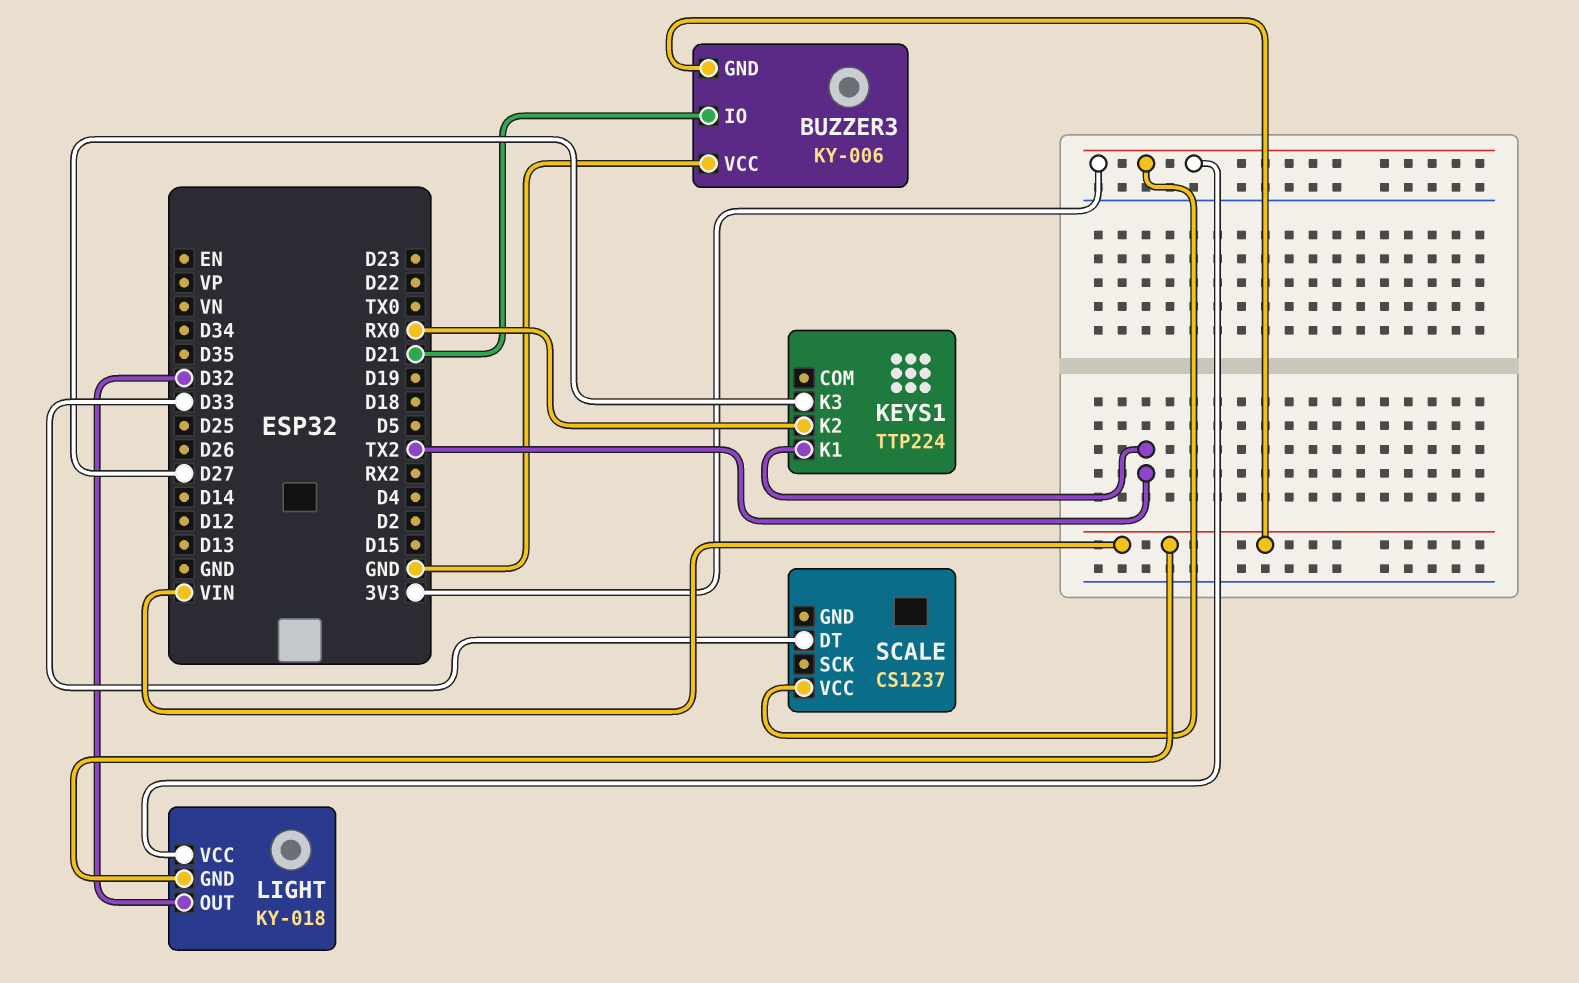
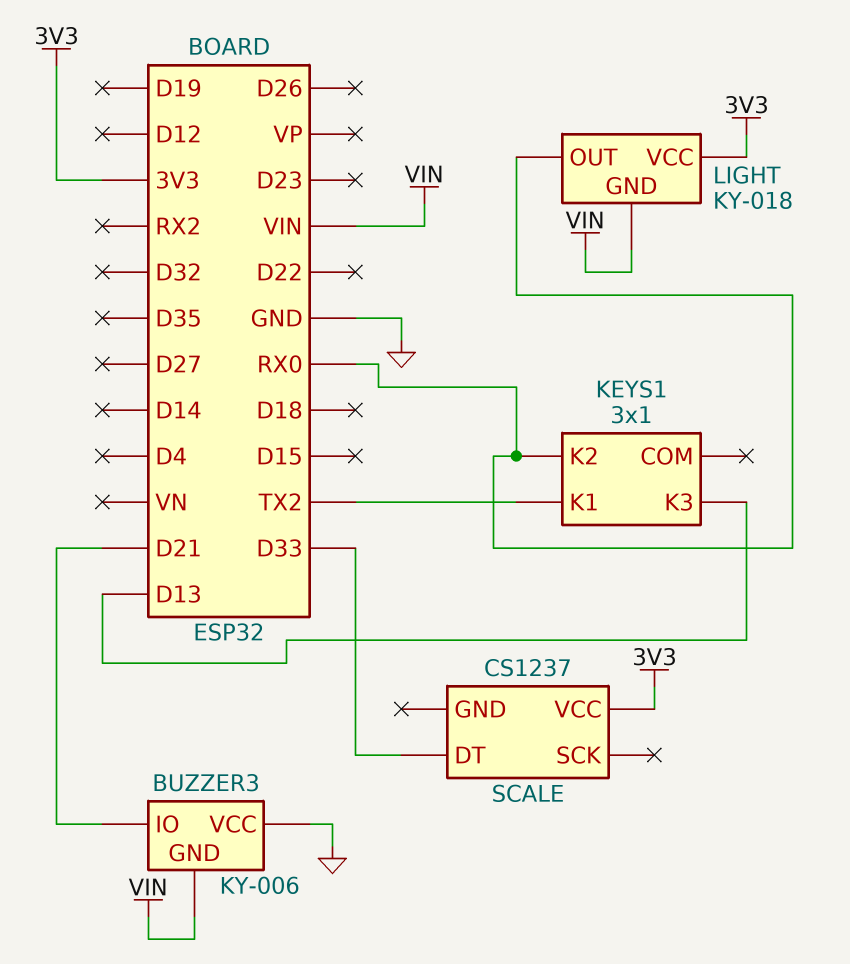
KEYS1: TTP224 -> 3x1
KEYS1 pin K3: D27 -> D13
LIGHT pin OUT: D32 -> RX0

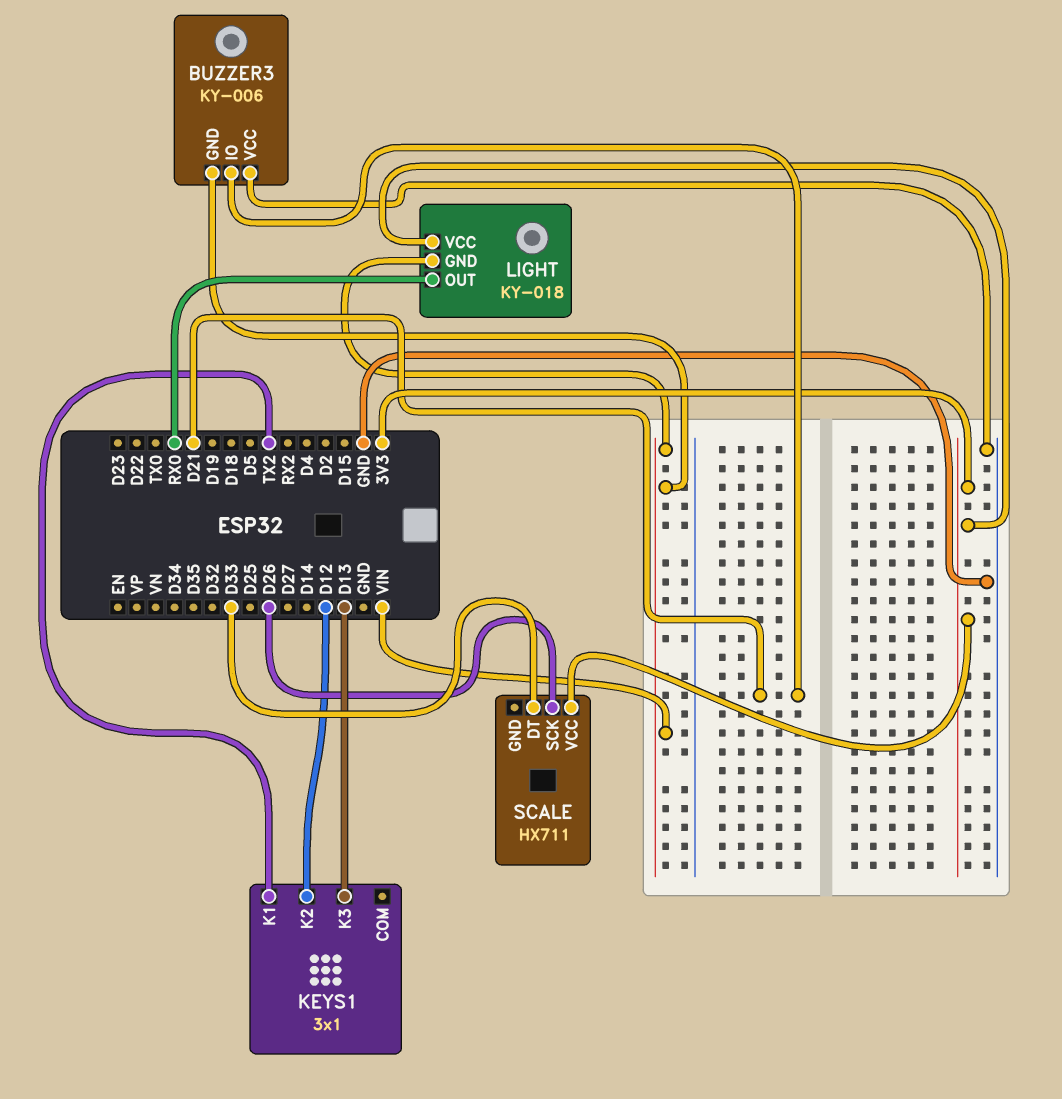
KEYS1 pin K2: RX0 -> D12
SCALE: CS1237 -> HX711
SCALE pin SCK: none -> D26

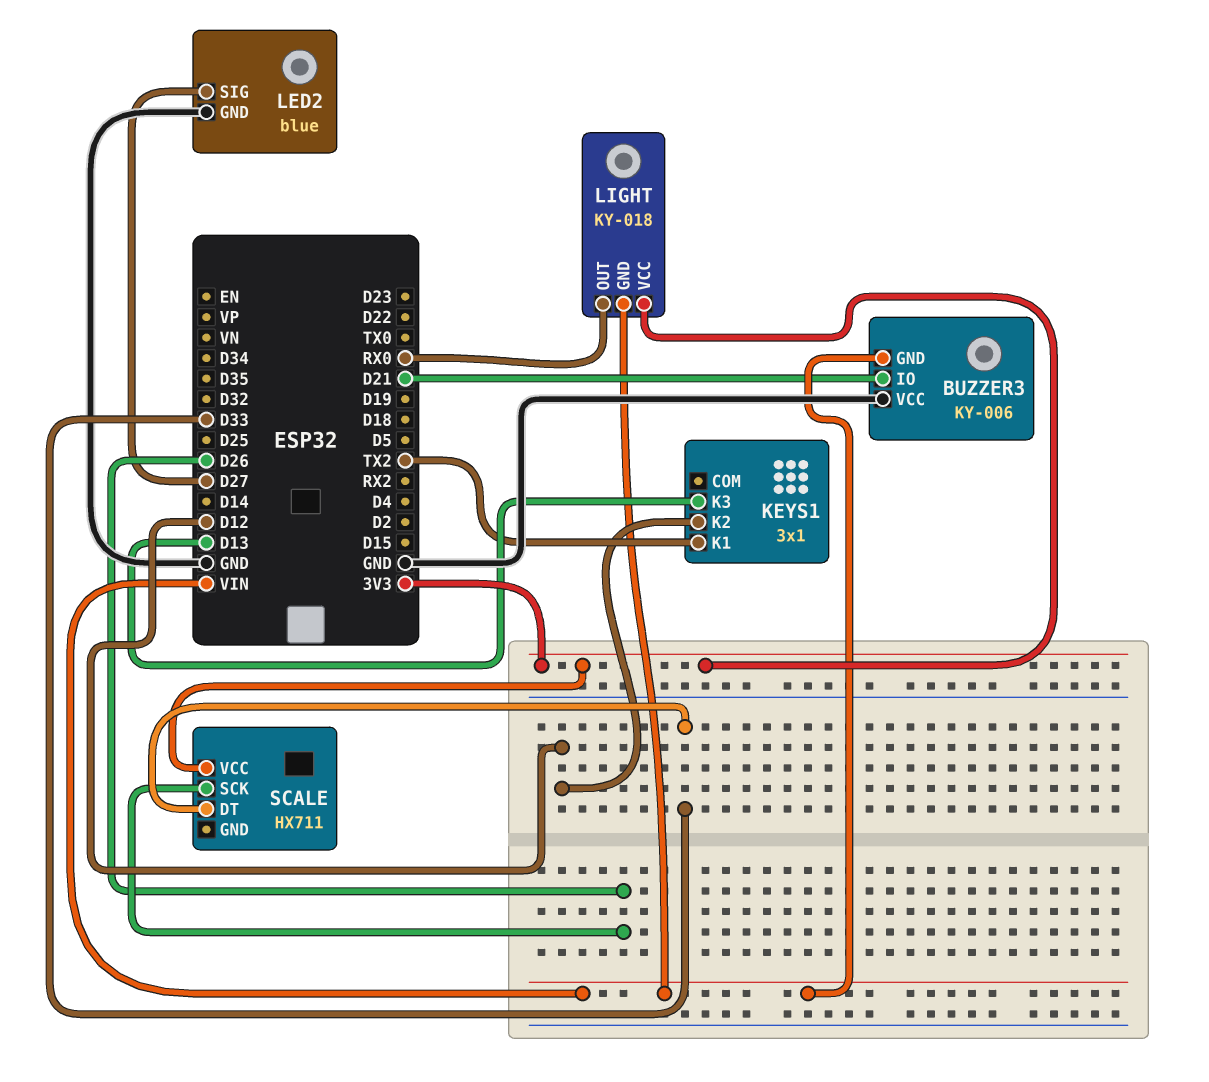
LED2: none -> blue
LED2 pin GND: none -> GND
LED2 pin SIG: none -> D27

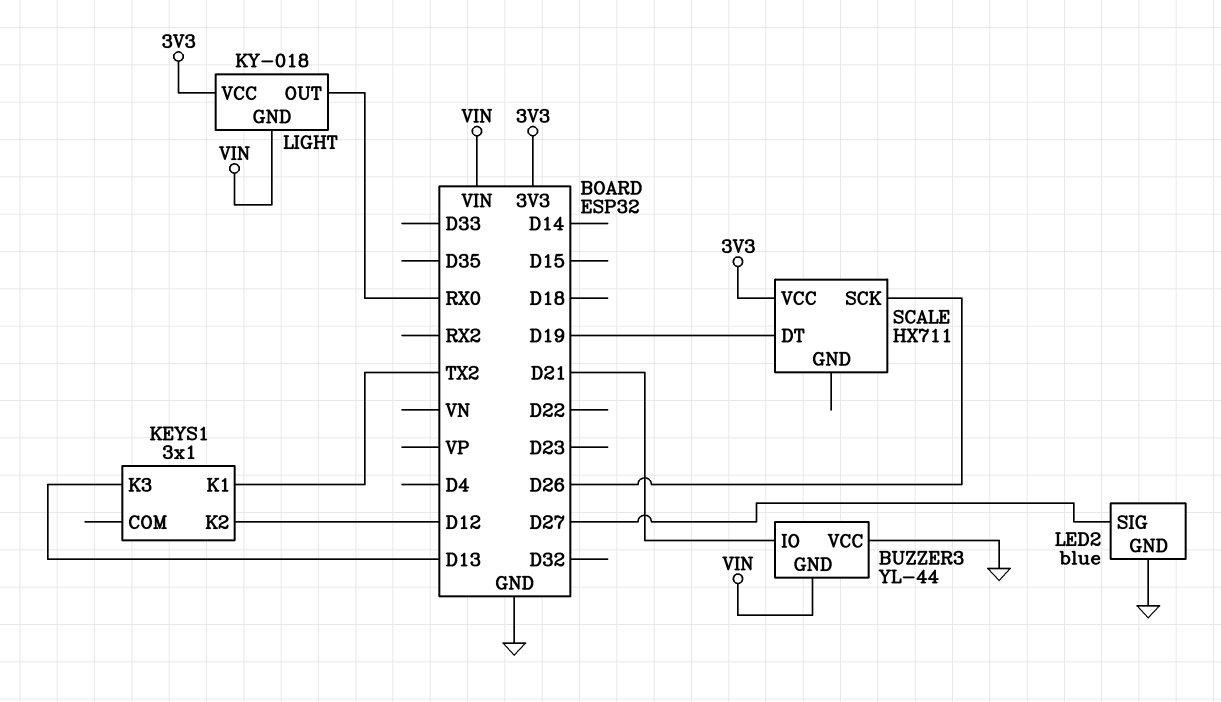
BUZZER3: KY-006 -> YL-44
SCALE pin DT: D33 -> D19

